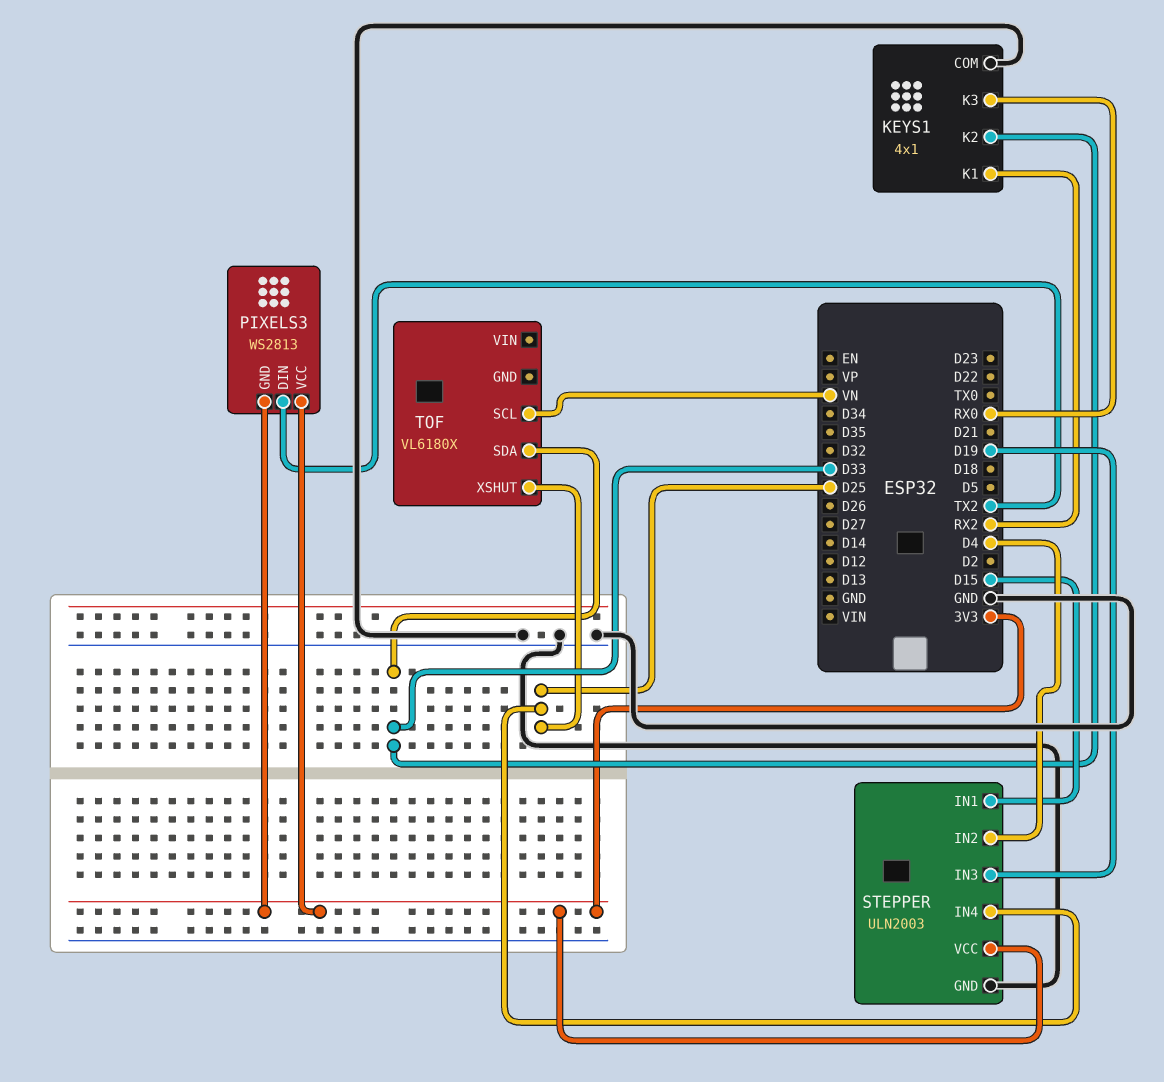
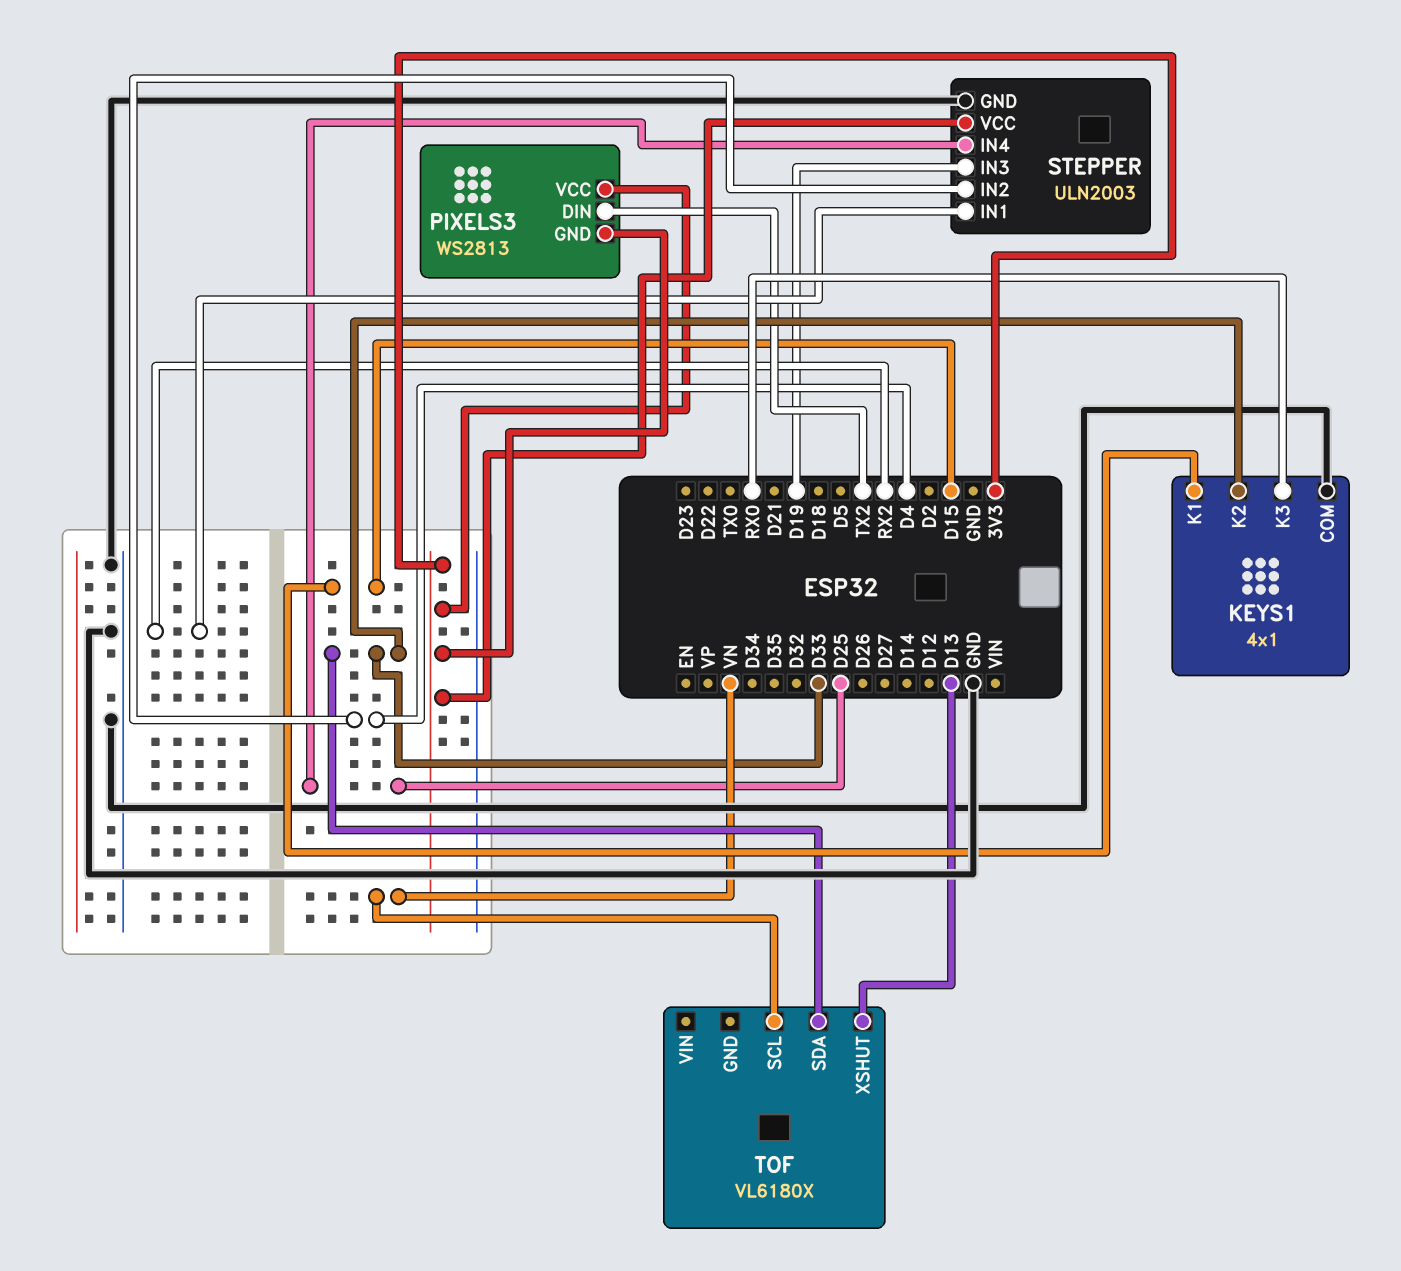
KEYS1 pin K1: RX2 -> D15
STEPPER pin IN1: D15 -> RX2
TOF pin XSHUT: D25 -> D13

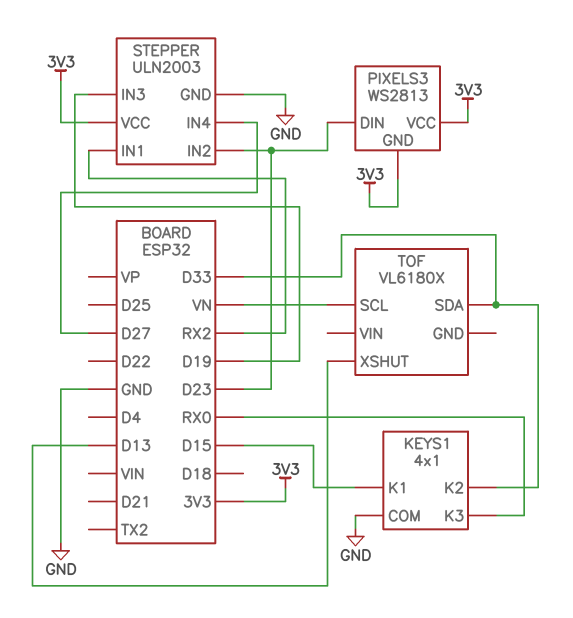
PIXELS3 pin DIN: TX2 -> D23
STEPPER pin IN2: D4 -> D23
STEPPER pin IN4: D25 -> D27

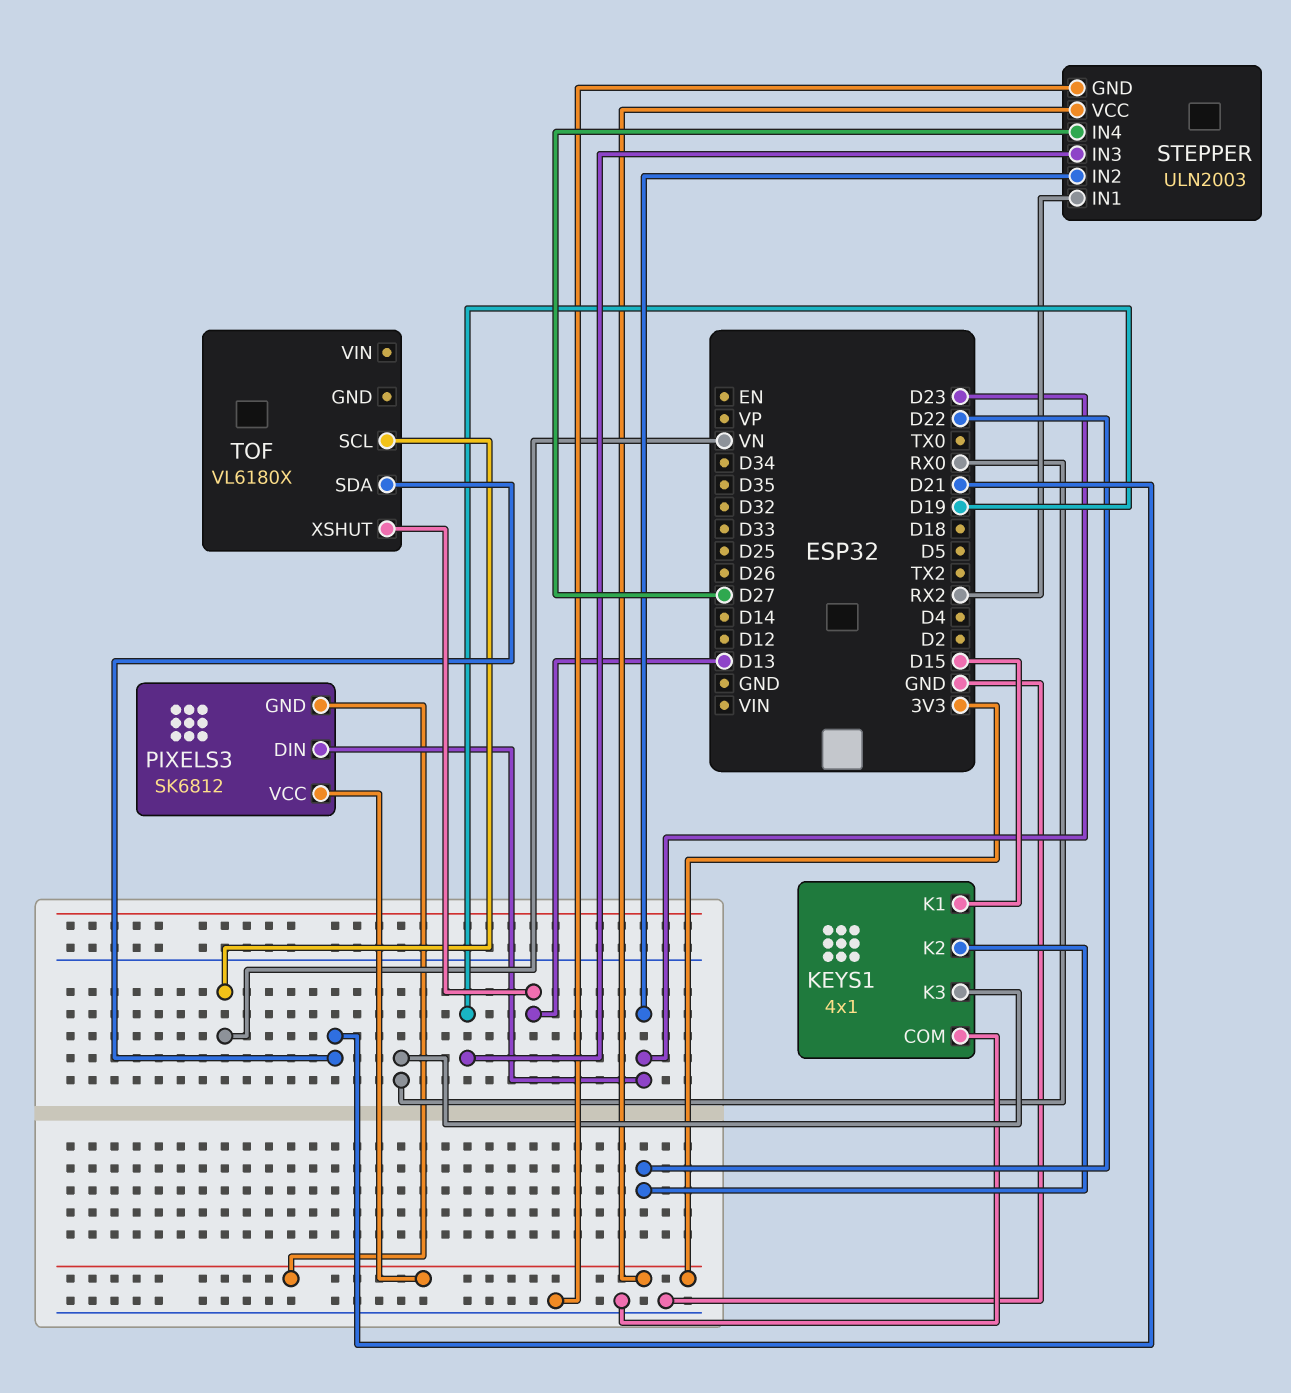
KEYS1 pin K2: D33 -> D22
PIXELS3: WS2813 -> SK6812
TOF pin SDA: D33 -> D21

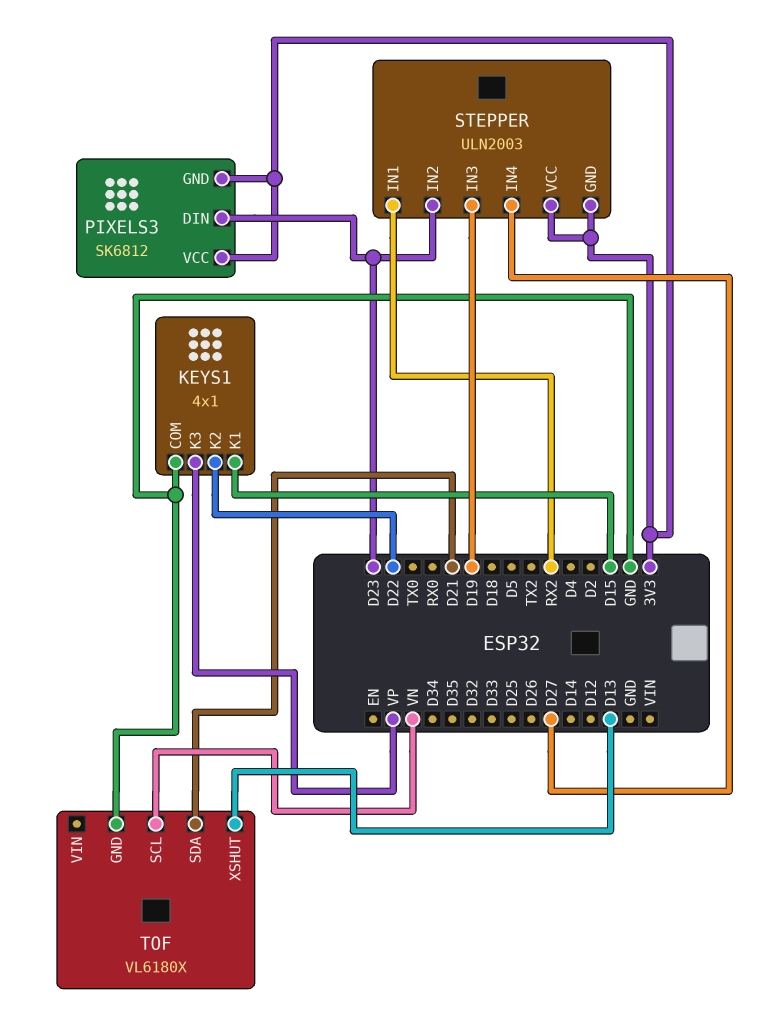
KEYS1 pin K3: RX0 -> VP
STEPPER pin GND: GND -> 3V3
TOF pin GND: none -> GND

